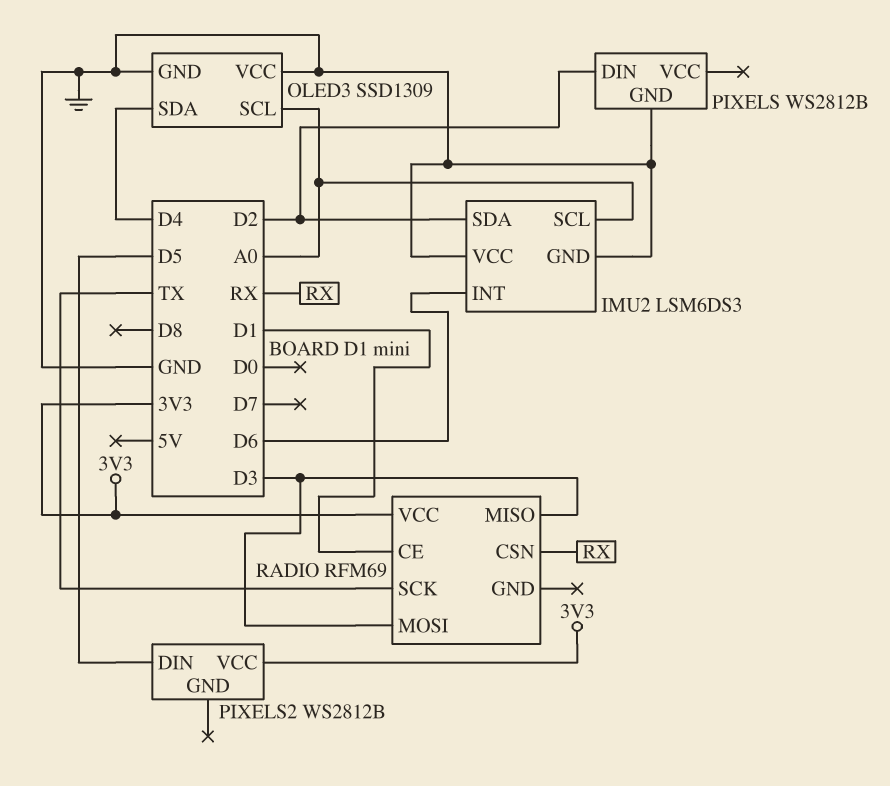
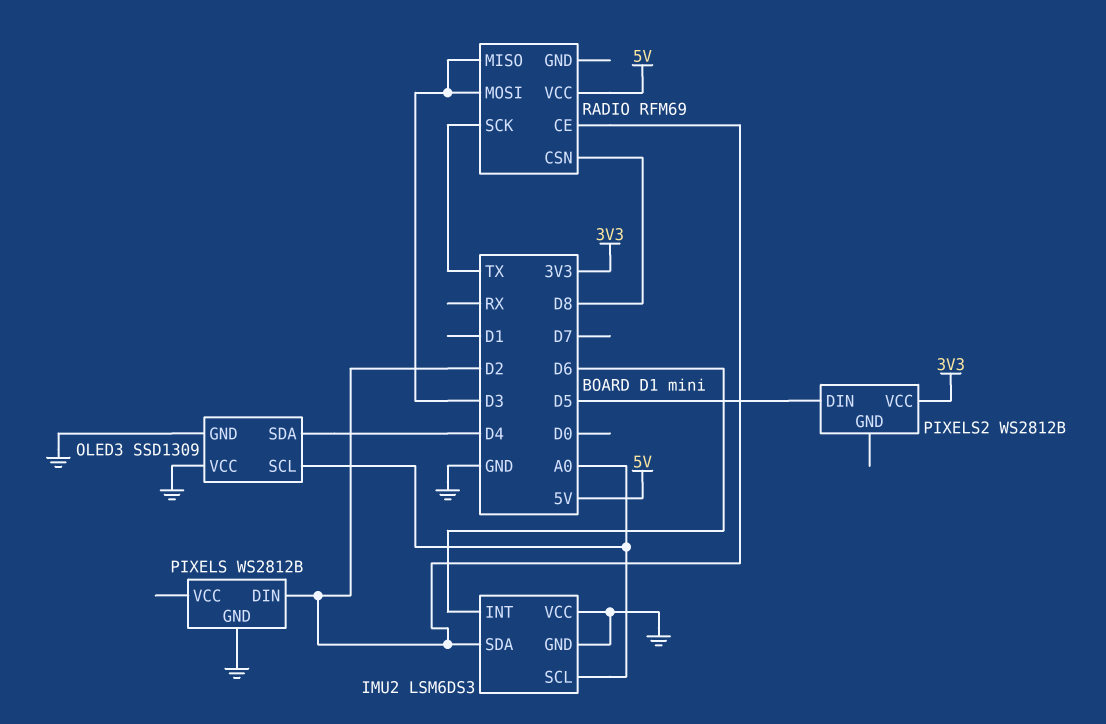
RADIO pin CE: D1 -> D2
RADIO pin CSN: RX -> D8
RADIO pin VCC: 3V3 -> 5V

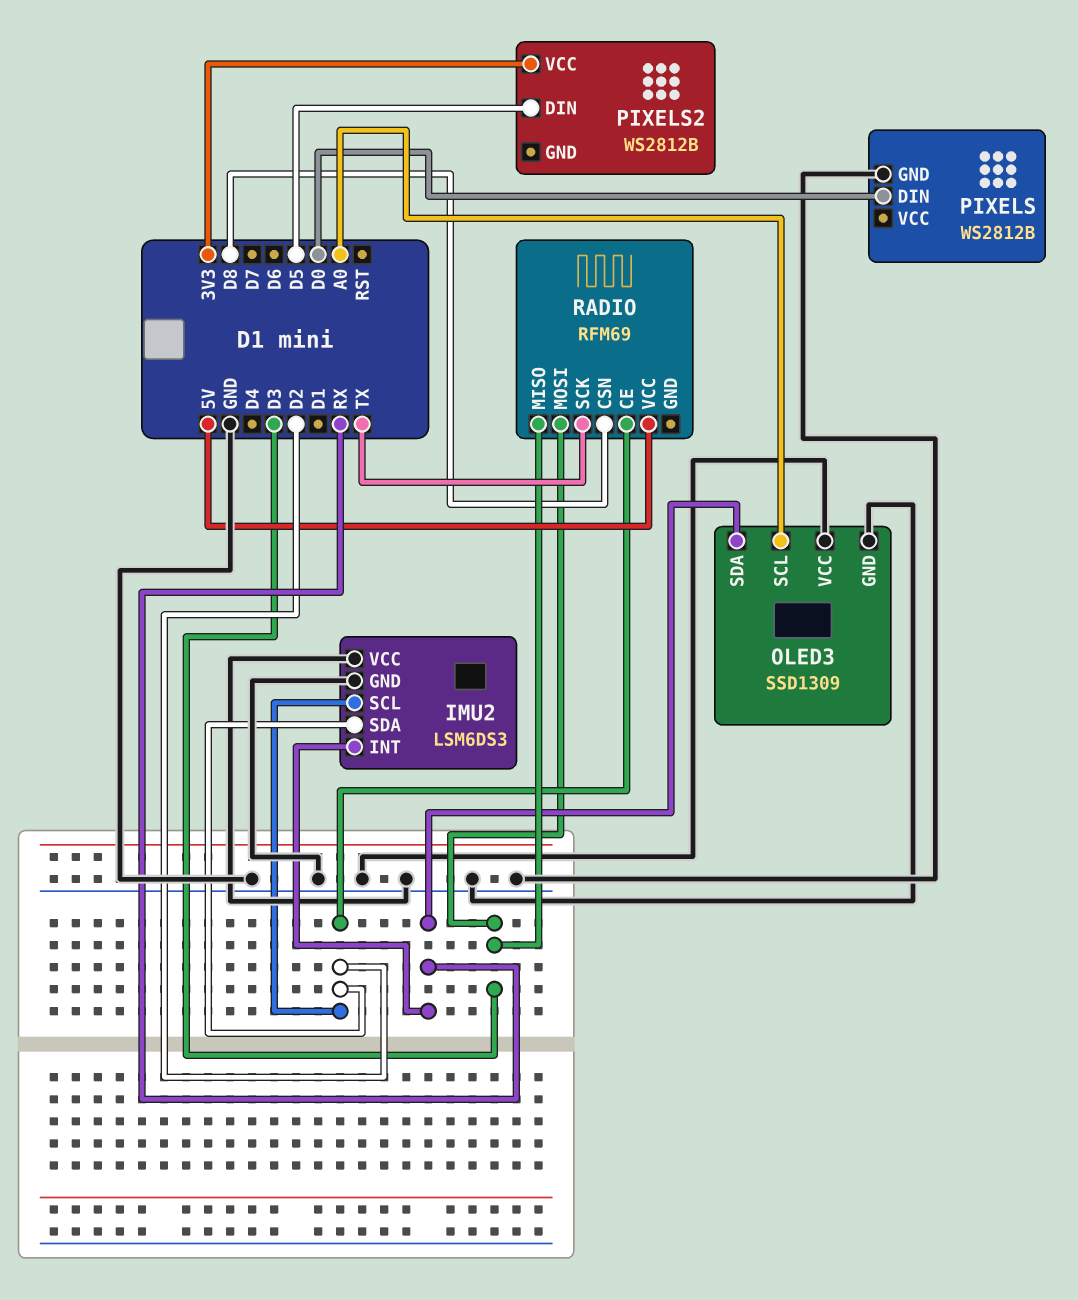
IMU2 pin INT: D6 -> RX
IMU2 pin SCL: A0 -> D2
OLED3 pin SDA: D4 -> RX
PIXELS pin DIN: D2 -> D0

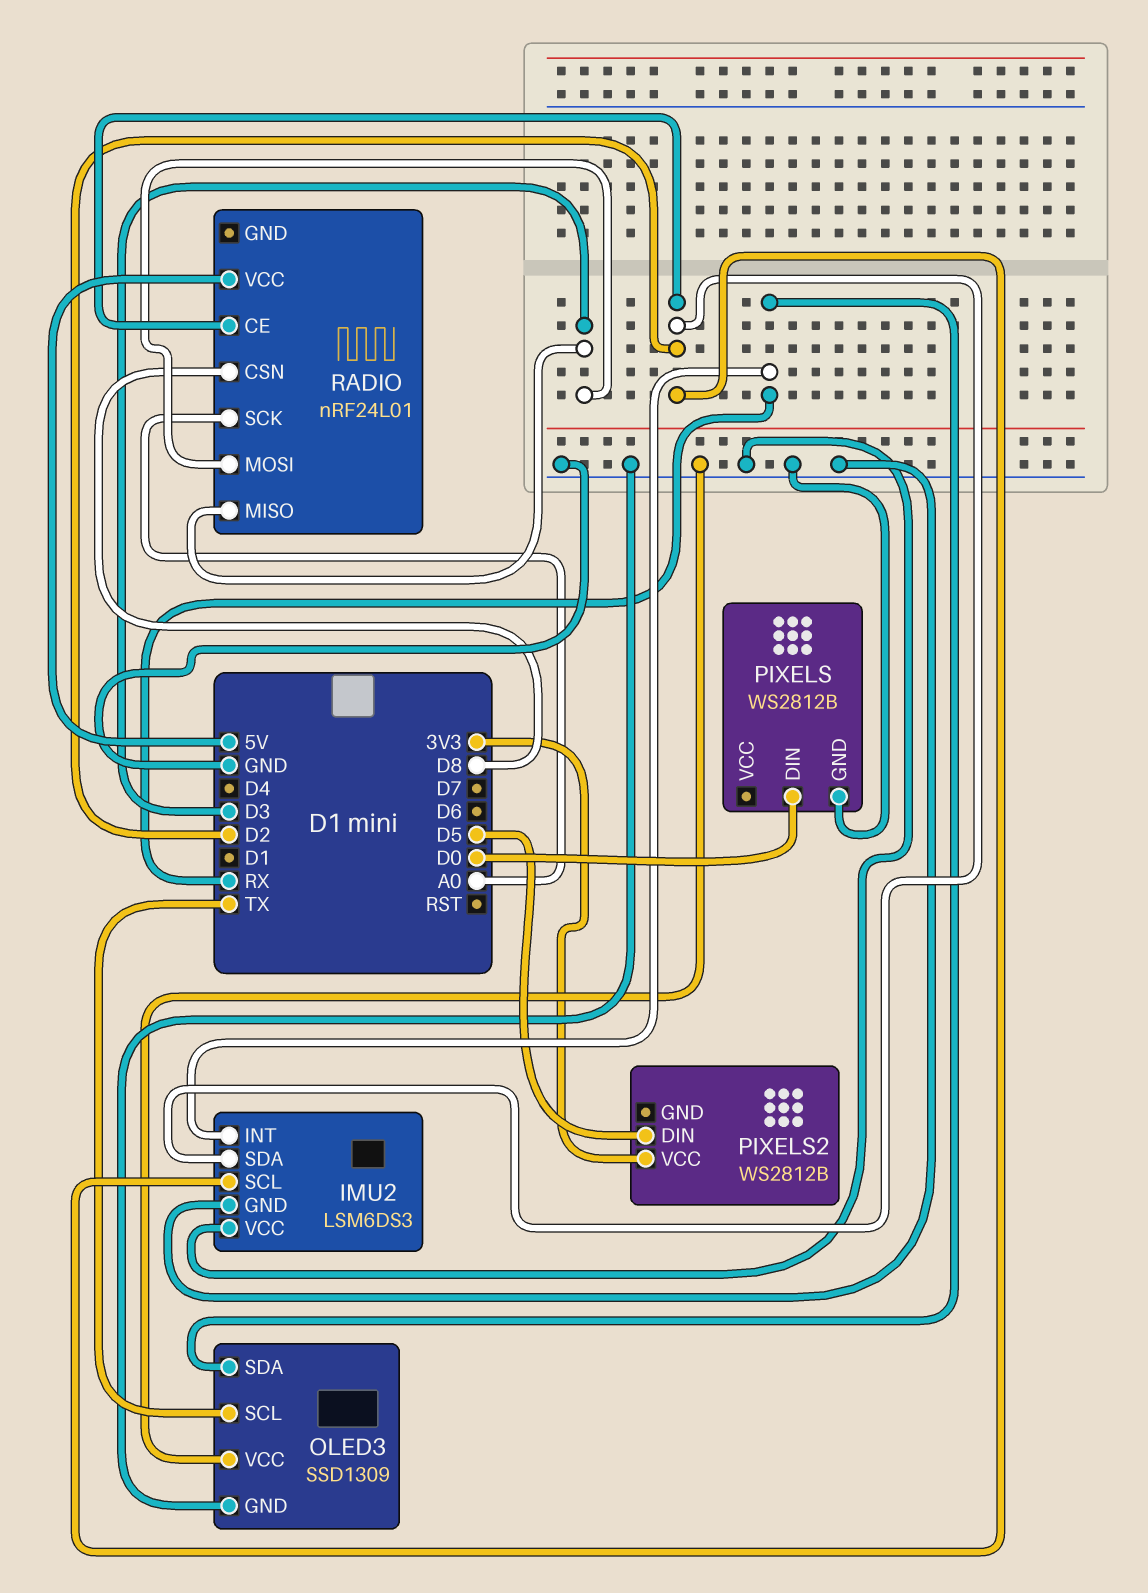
OLED3 pin SCL: A0 -> TX
RADIO: RFM69 -> nRF24L01
RADIO pin SCK: TX -> A0

